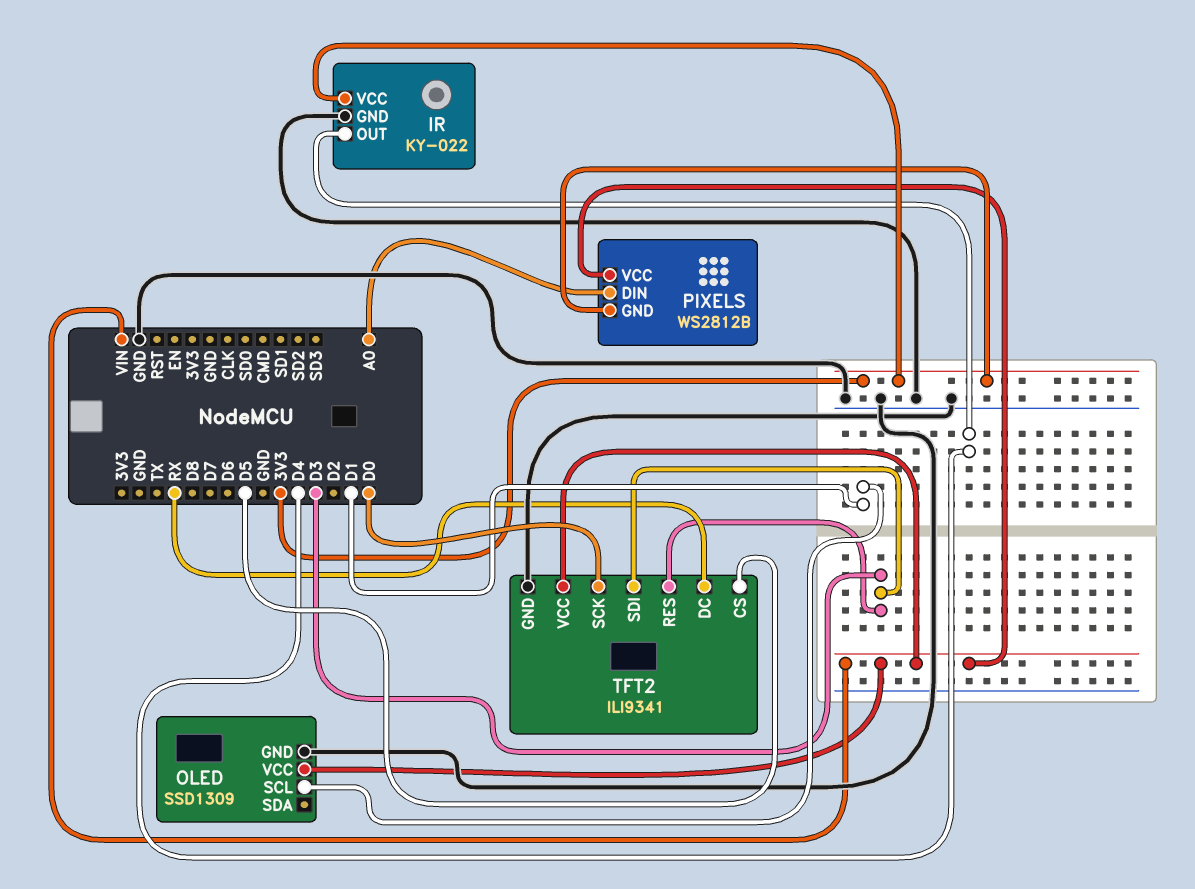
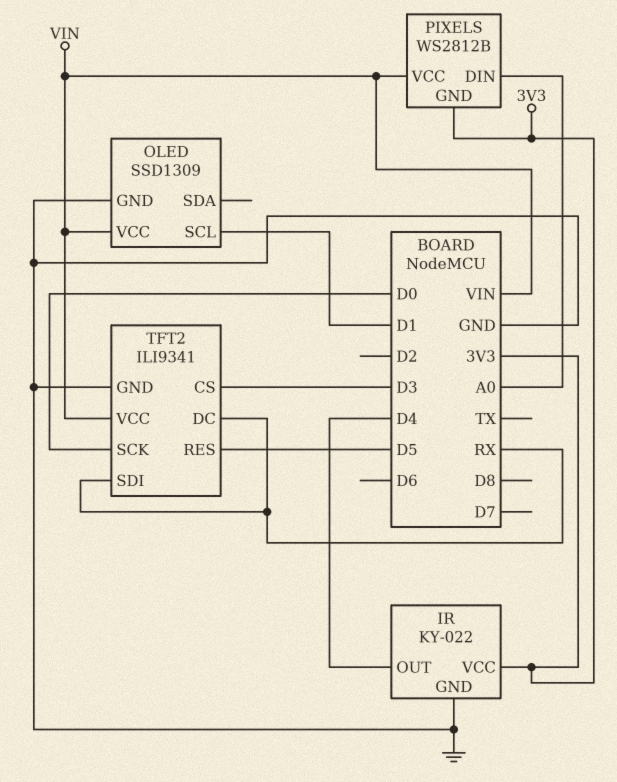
TFT2 pin CS: D5 -> D3
TFT2 pin RES: D3 -> D5
TFT2 pin SDI: D3 -> RX

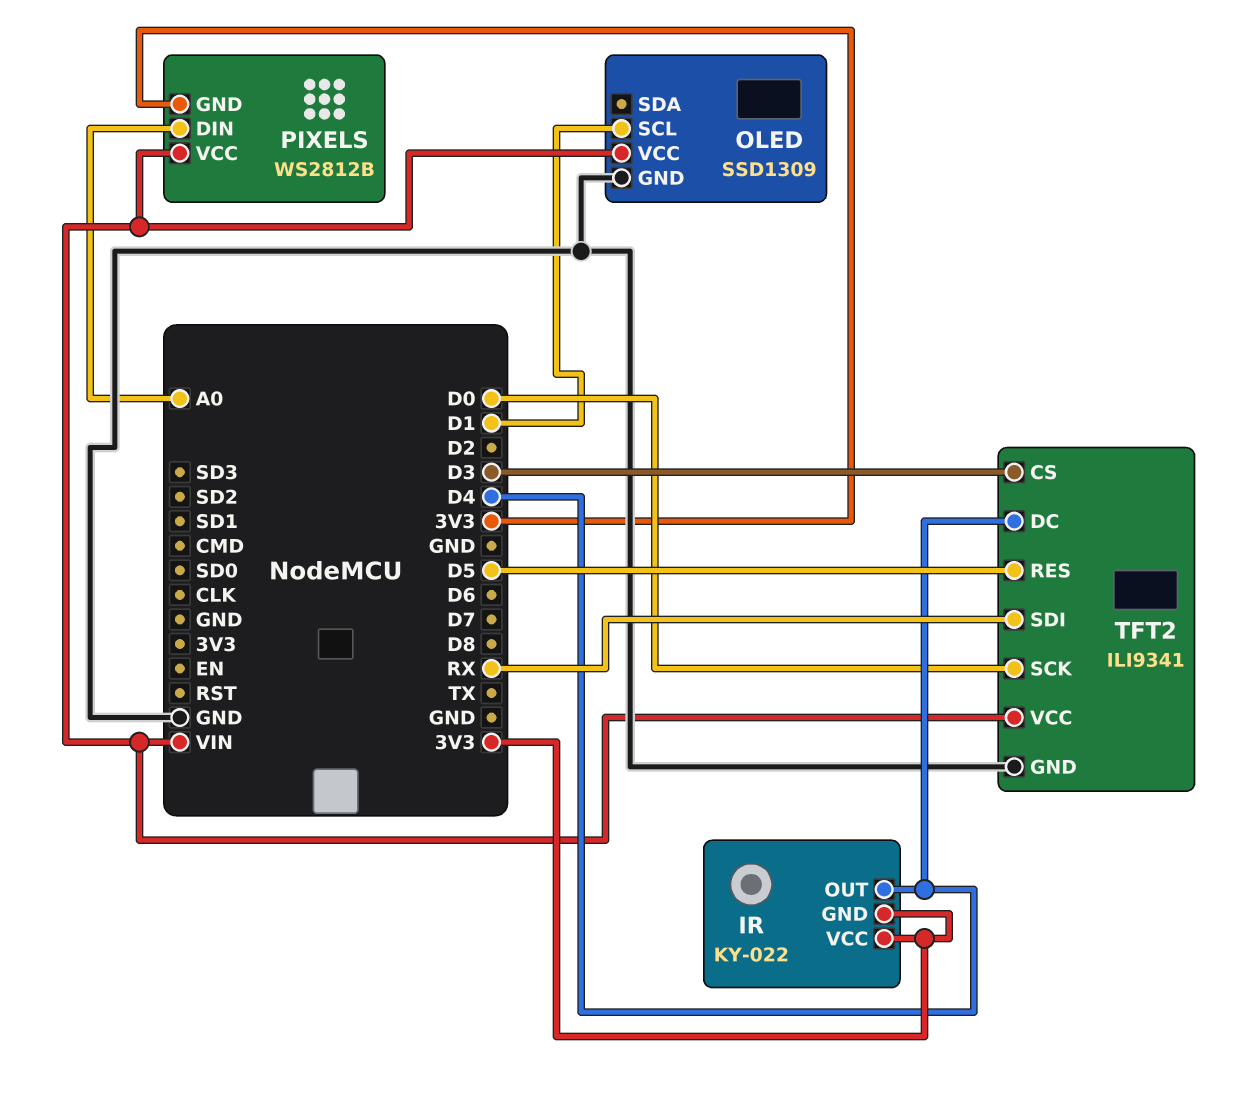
IR pin GND: GND -> 3V3
TFT2 pin DC: RX -> D4

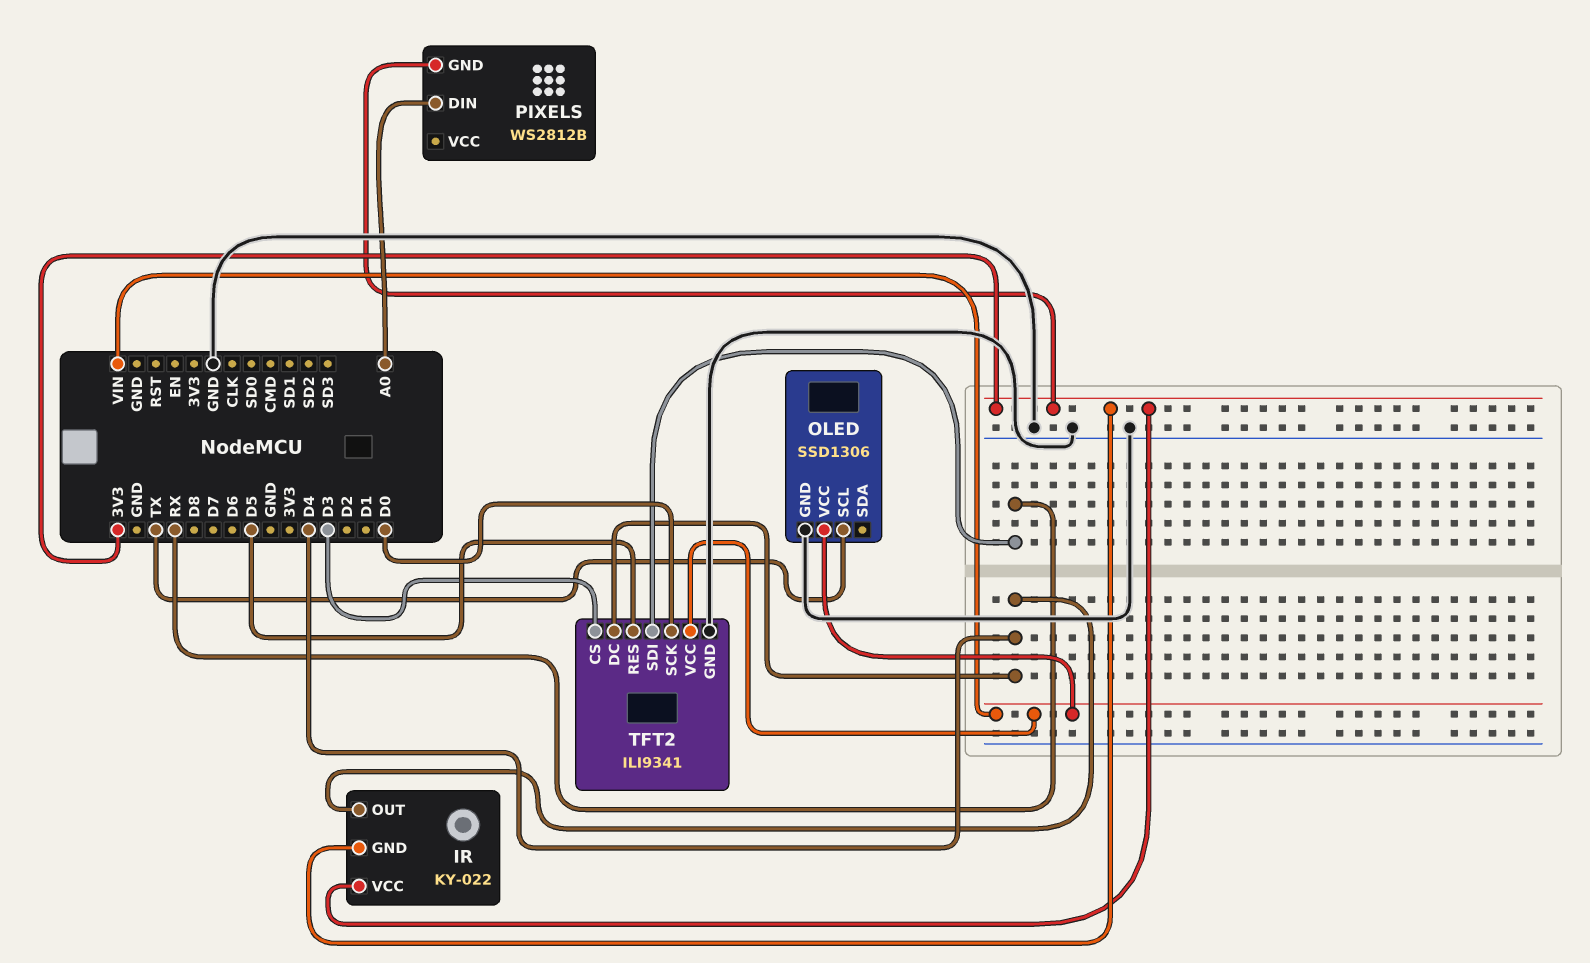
OLED: SSD1309 -> SSD1306
OLED pin SCL: D1 -> TX
PIXELS pin VCC: VIN -> none

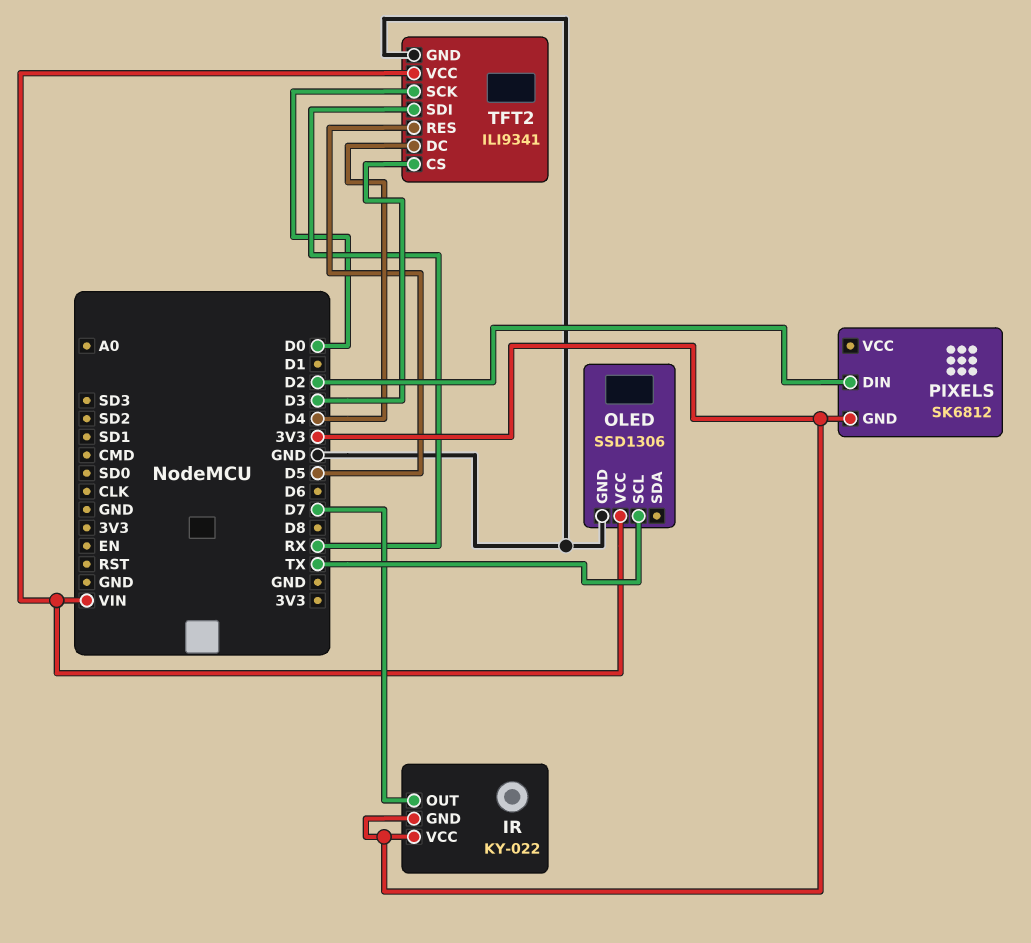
IR pin OUT: D4 -> D7
PIXELS: WS2812B -> SK6812
PIXELS pin DIN: A0 -> D2

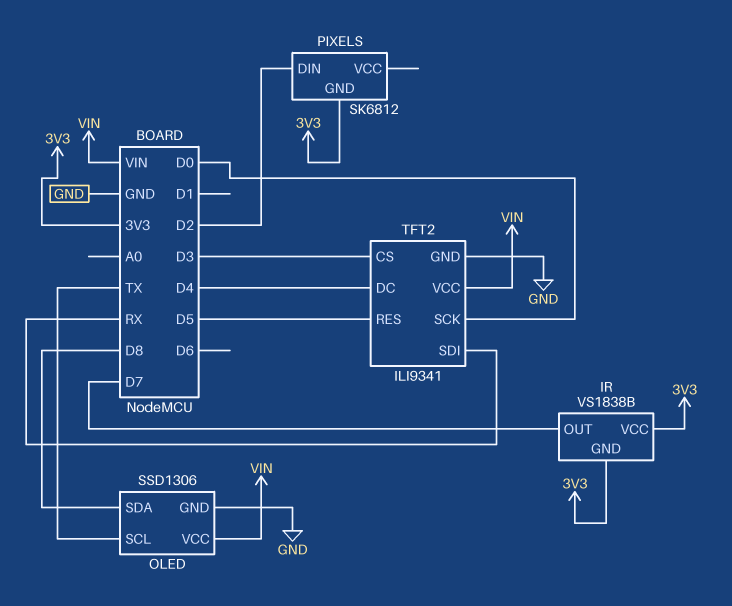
IR: KY-022 -> VS1838B
OLED pin SDA: none -> D8

